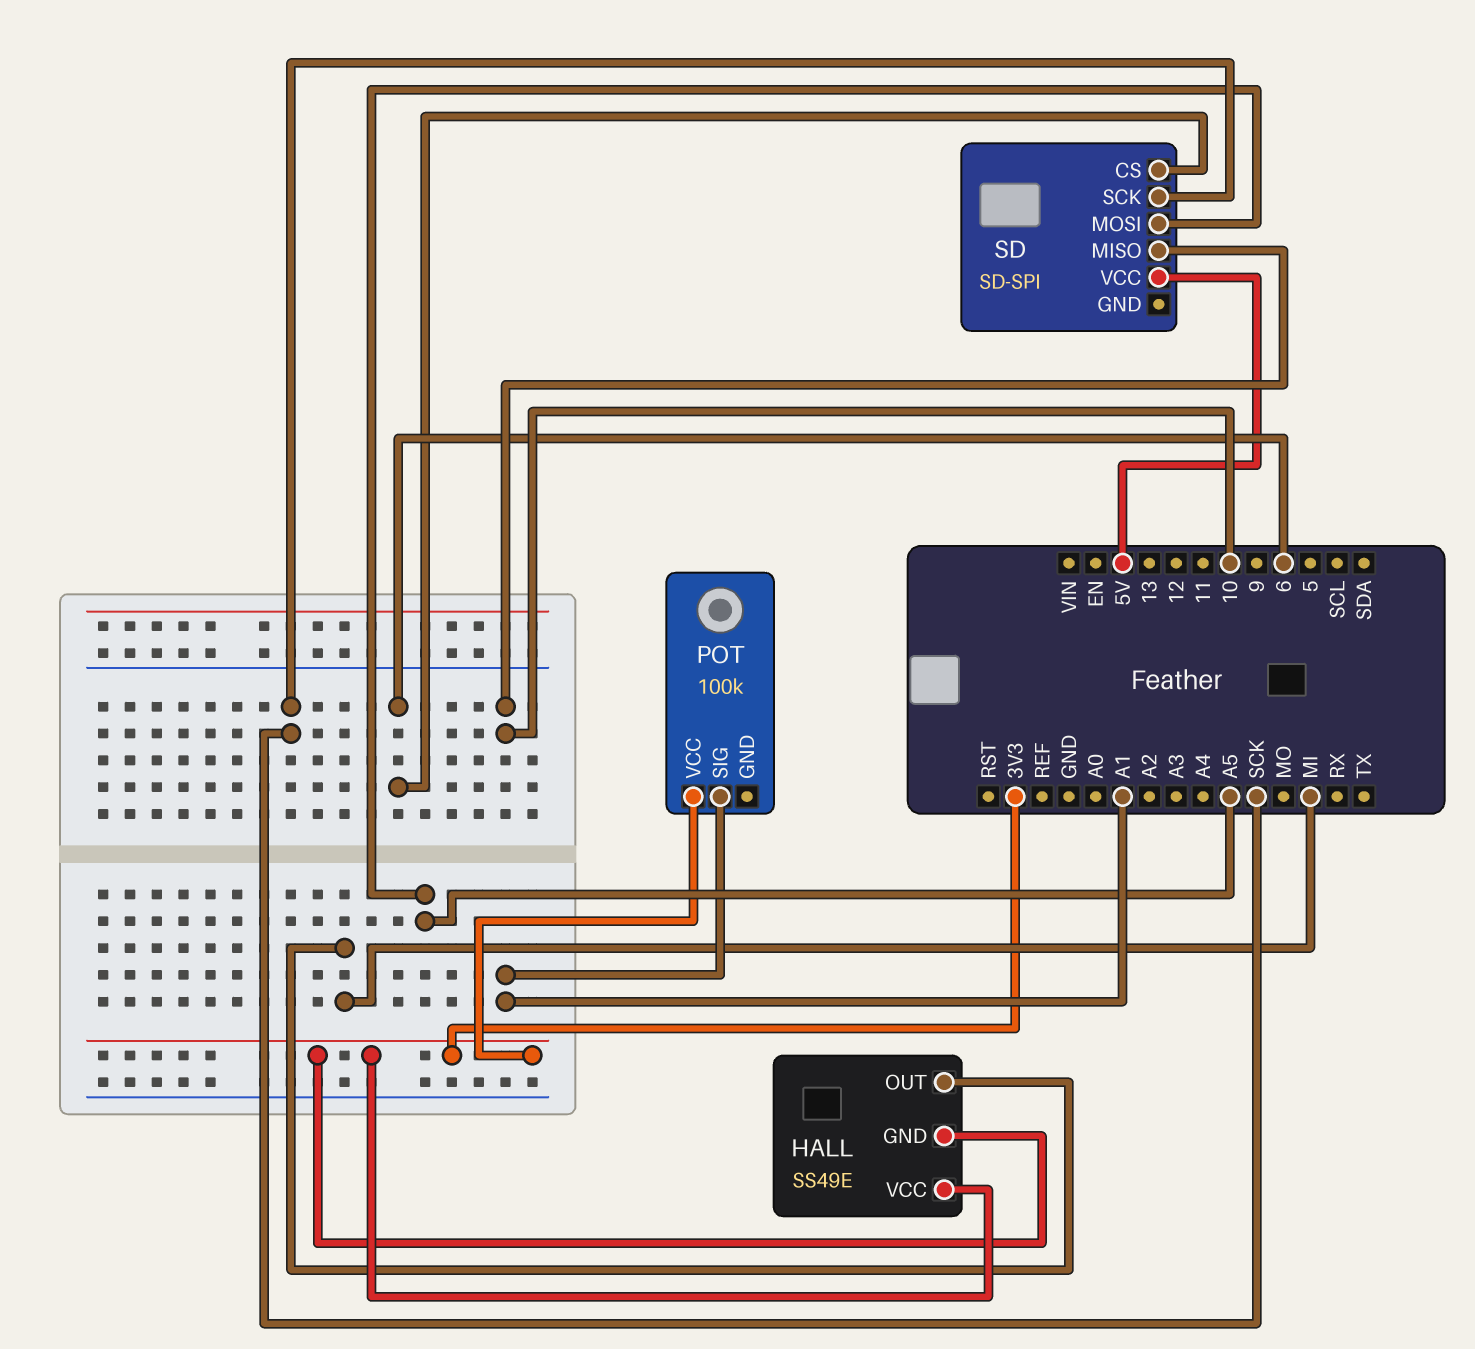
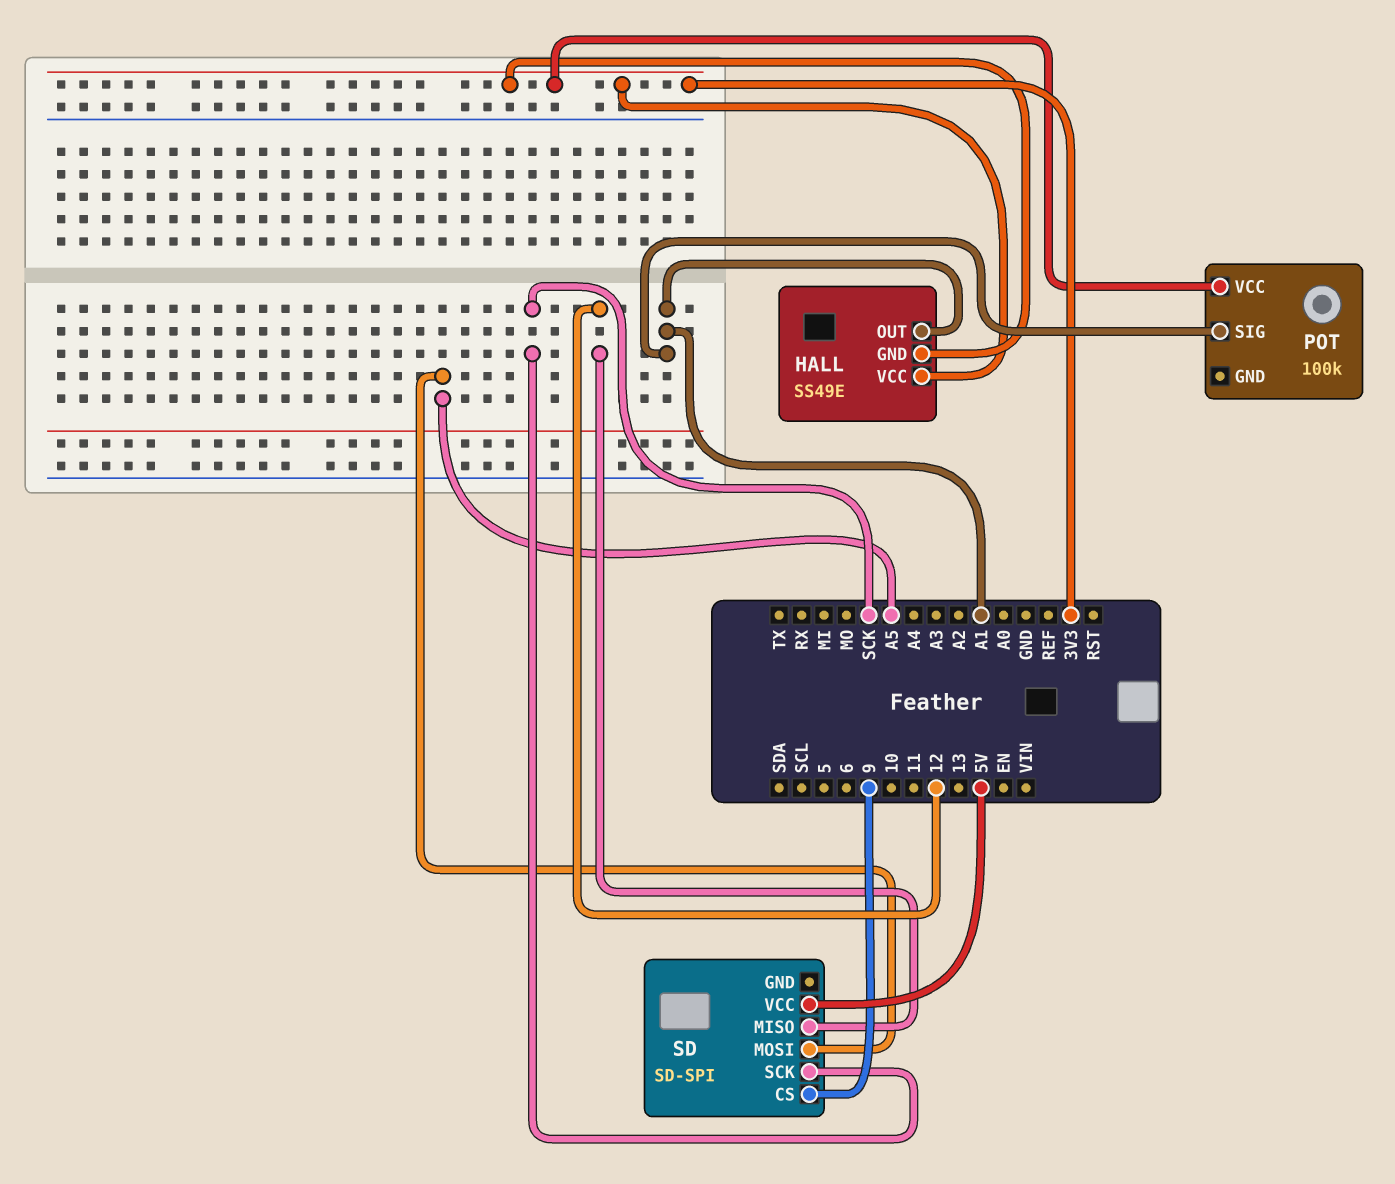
HALL pin OUT: MI -> A1
SD pin CS: 6 -> 9
SD pin MISO: 10 -> 12

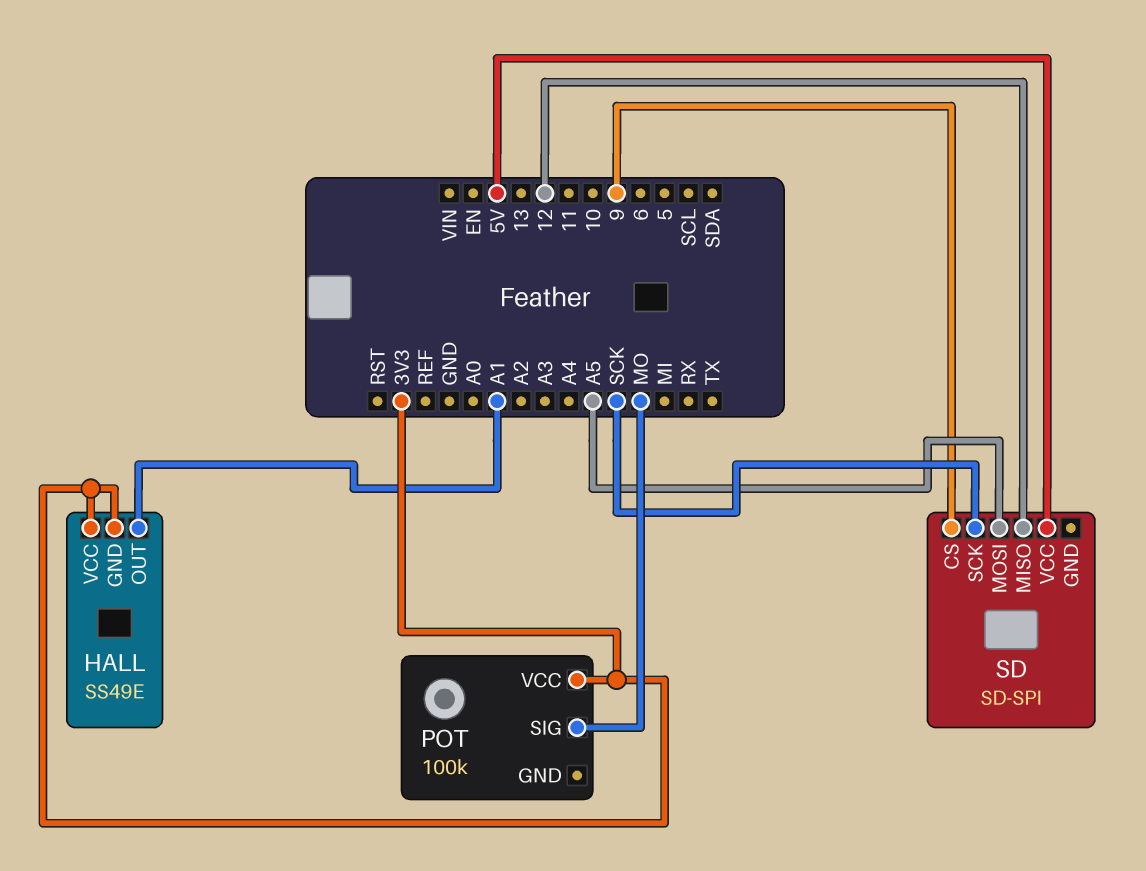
POT pin SIG: A1 -> MO

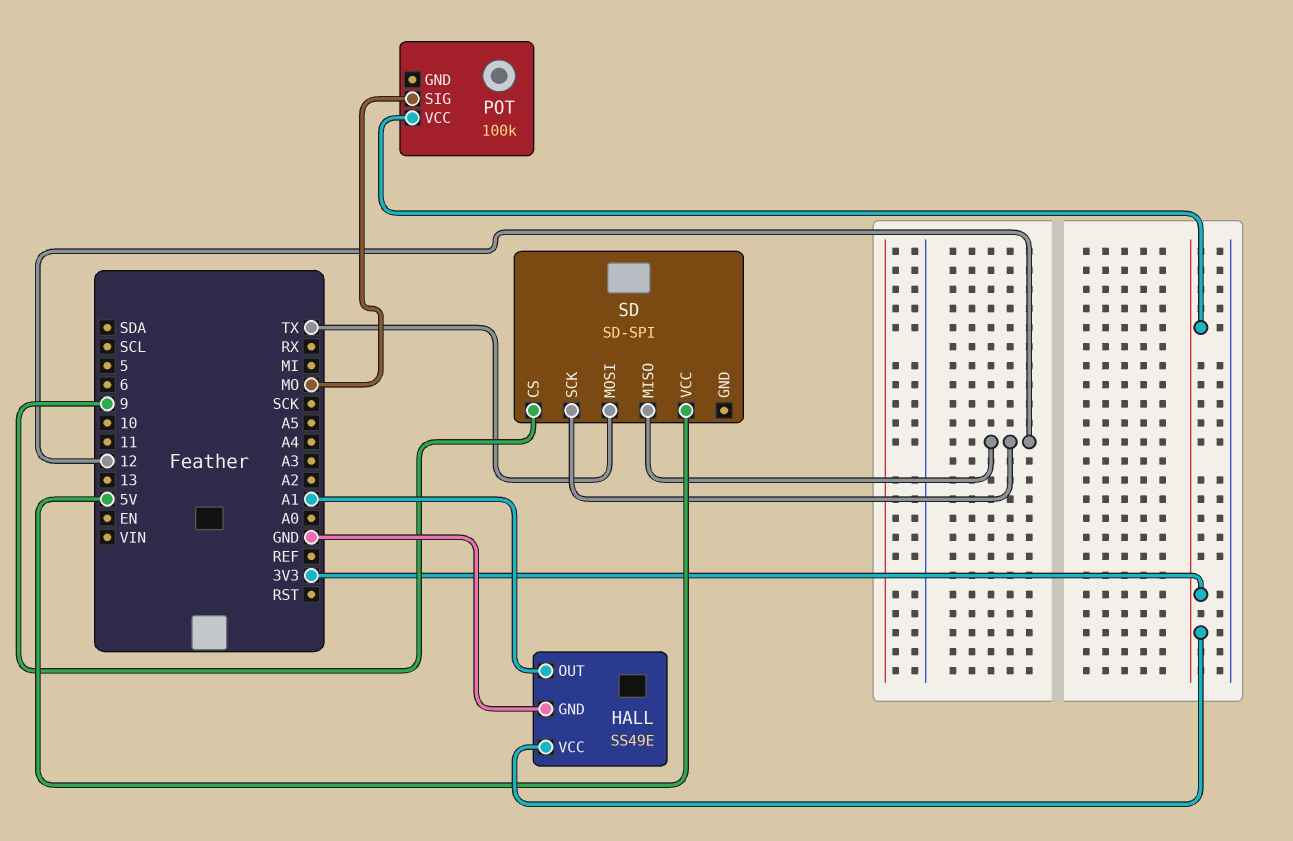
HALL pin GND: 3V3 -> GND
SD pin MOSI: A5 -> TX
SD pin SCK: SCK -> 12

